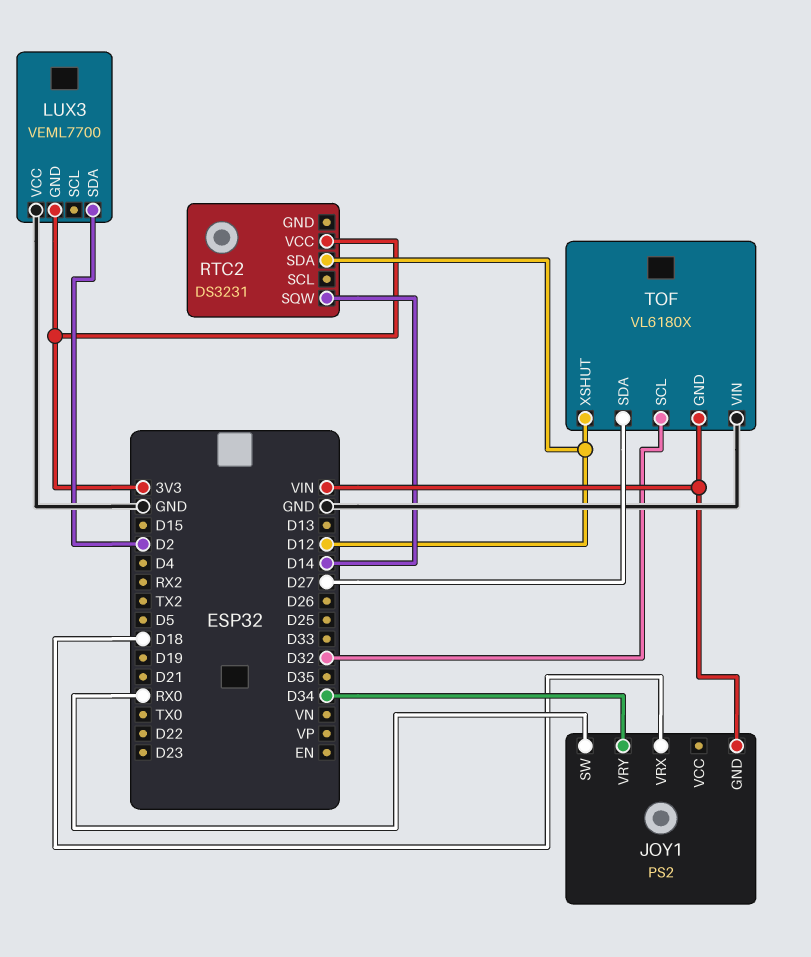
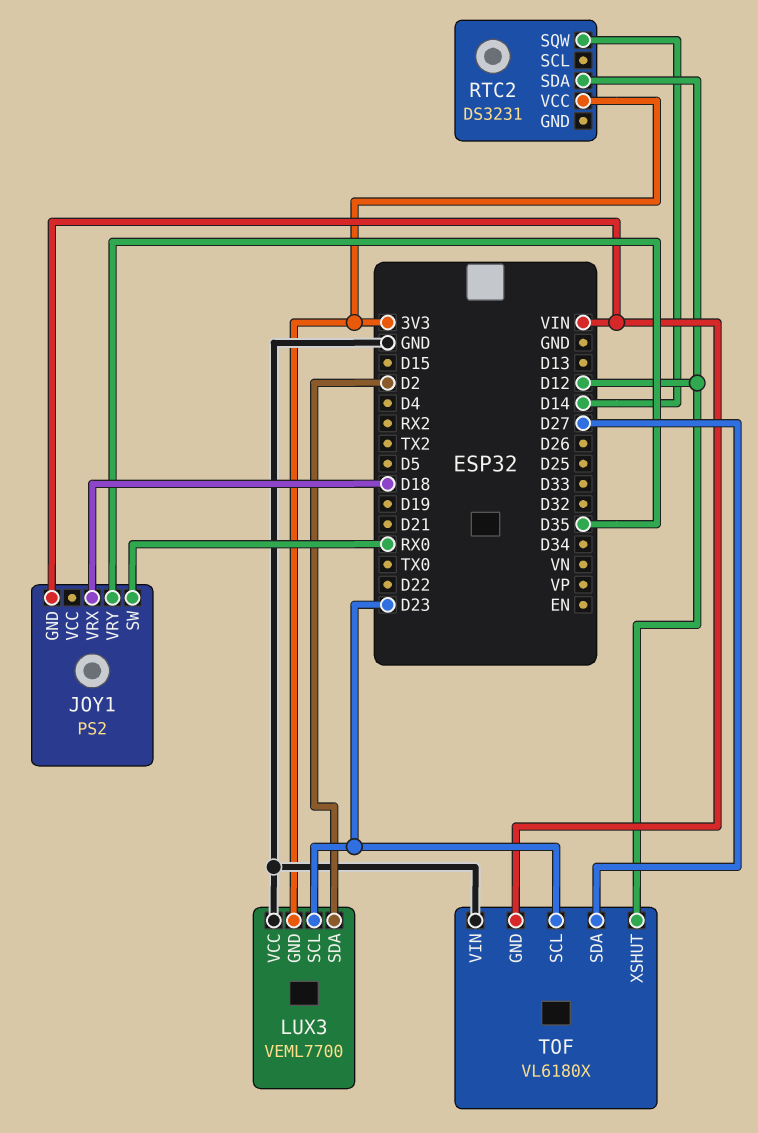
JOY1 pin VRY: D34 -> D35
LUX3 pin SCL: none -> D23
TOF pin SCL: D32 -> D23

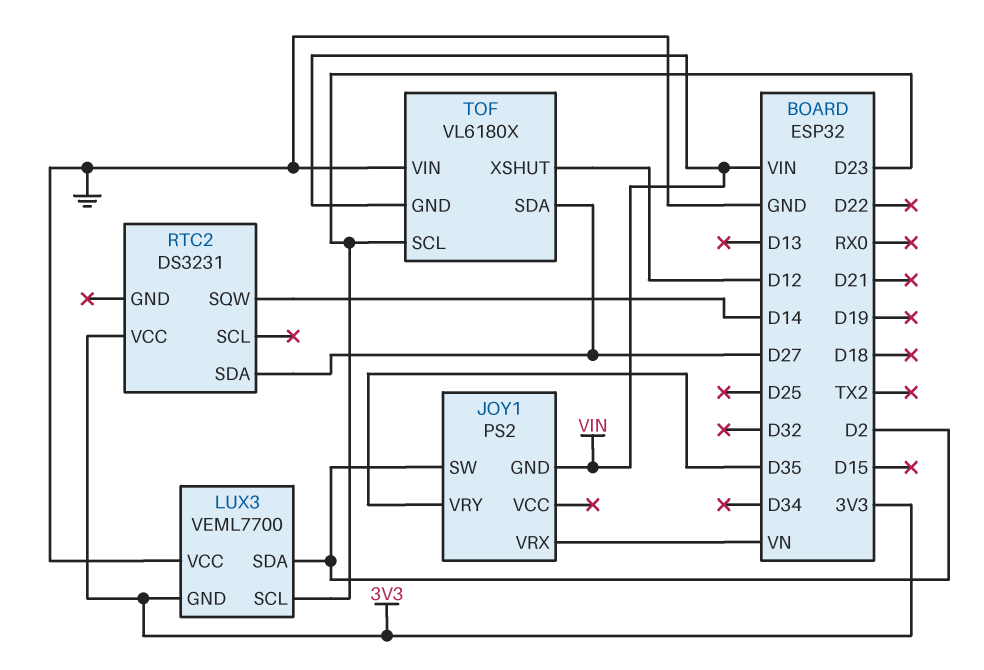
JOY1 pin SW: RX0 -> D2
JOY1 pin VRX: D18 -> VN
RTC2 pin SDA: D12 -> D27

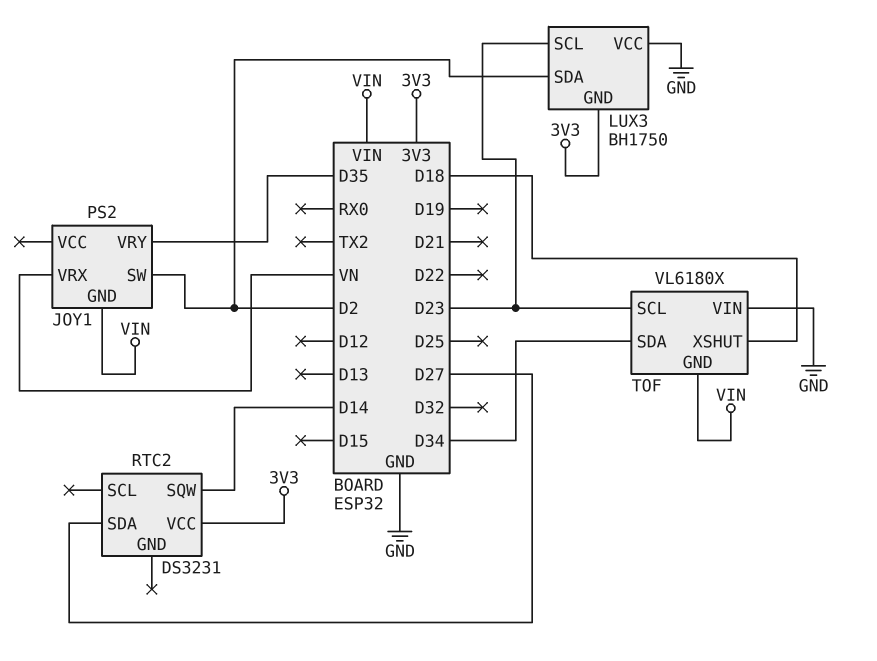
LUX3: VEML7700 -> BH1750
TOF pin SDA: D27 -> D34
TOF pin XSHUT: D12 -> D18

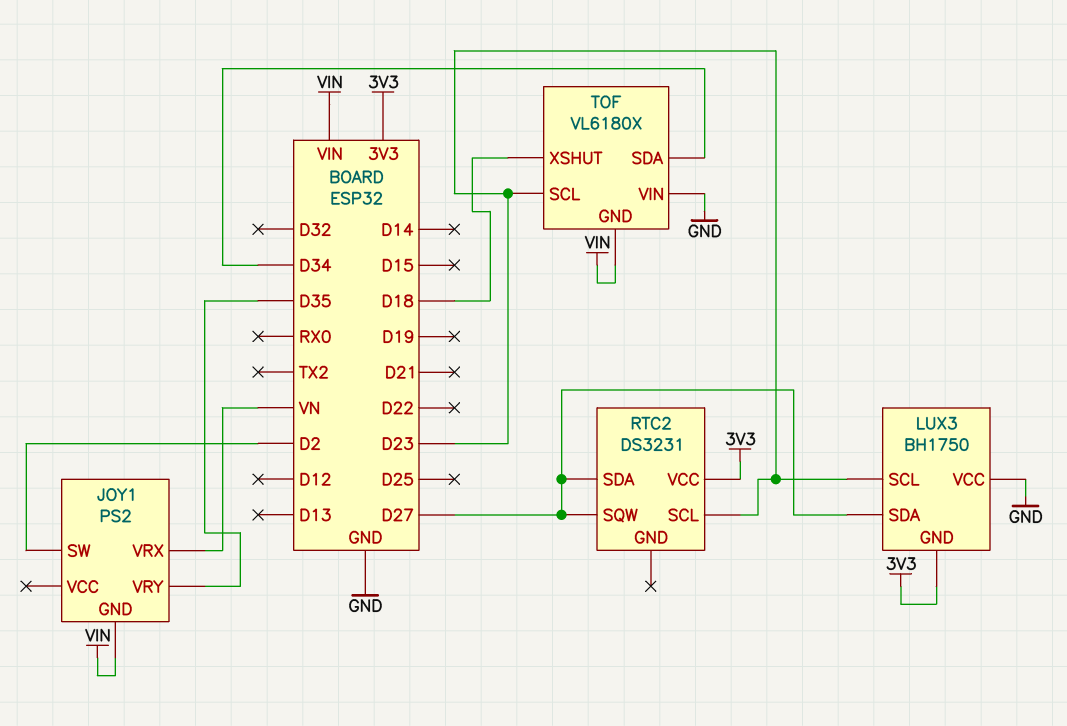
LUX3 pin SDA: D2 -> D27
RTC2 pin SCL: none -> D23
RTC2 pin SQW: D14 -> D27

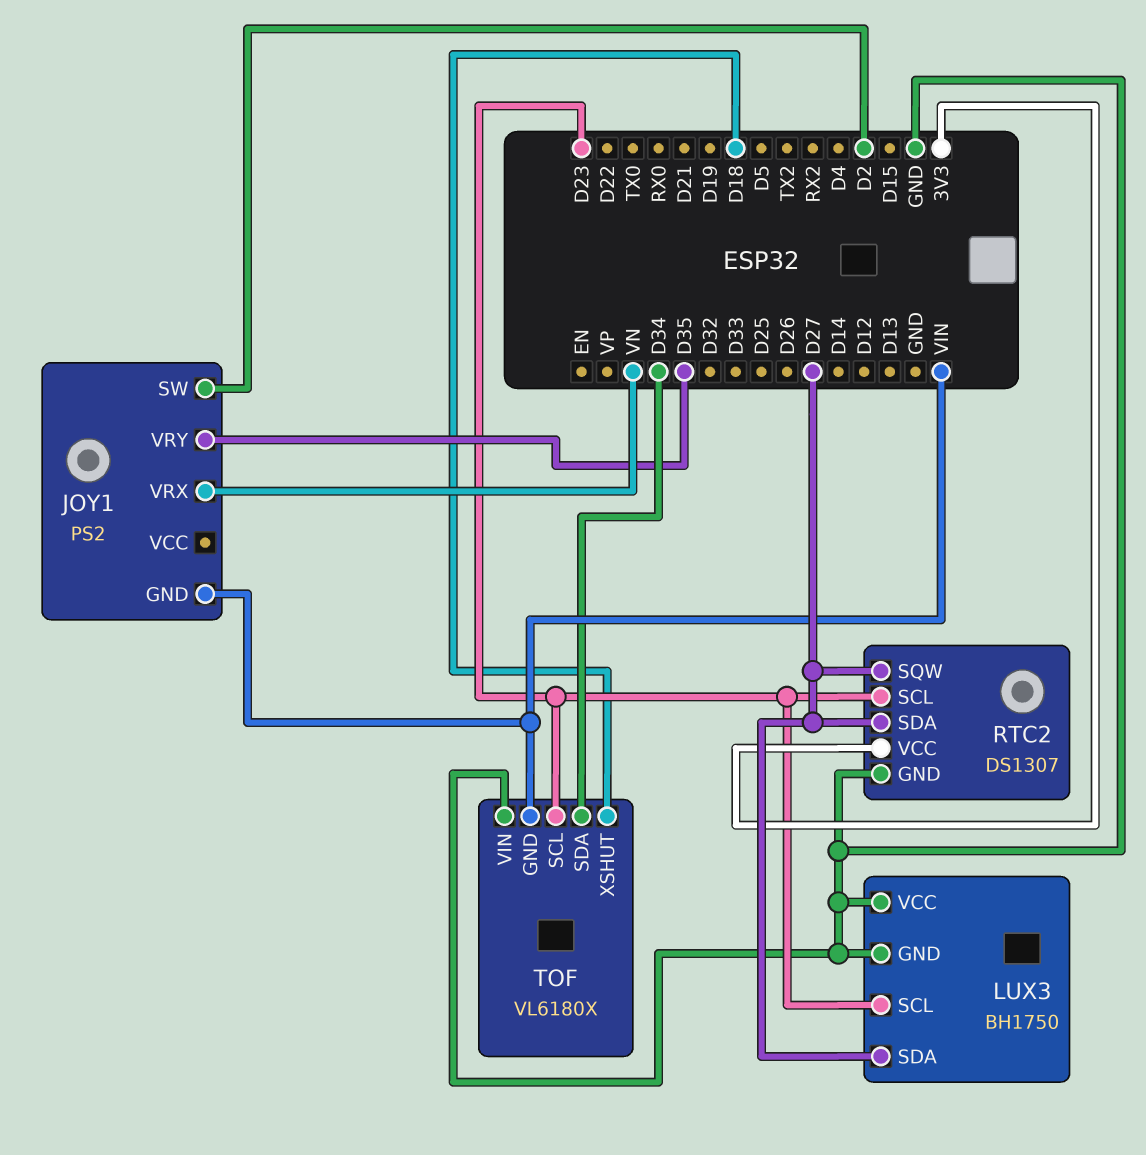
LUX3 pin GND: 3V3 -> GND
RTC2: DS3231 -> DS1307
RTC2 pin GND: none -> GND

